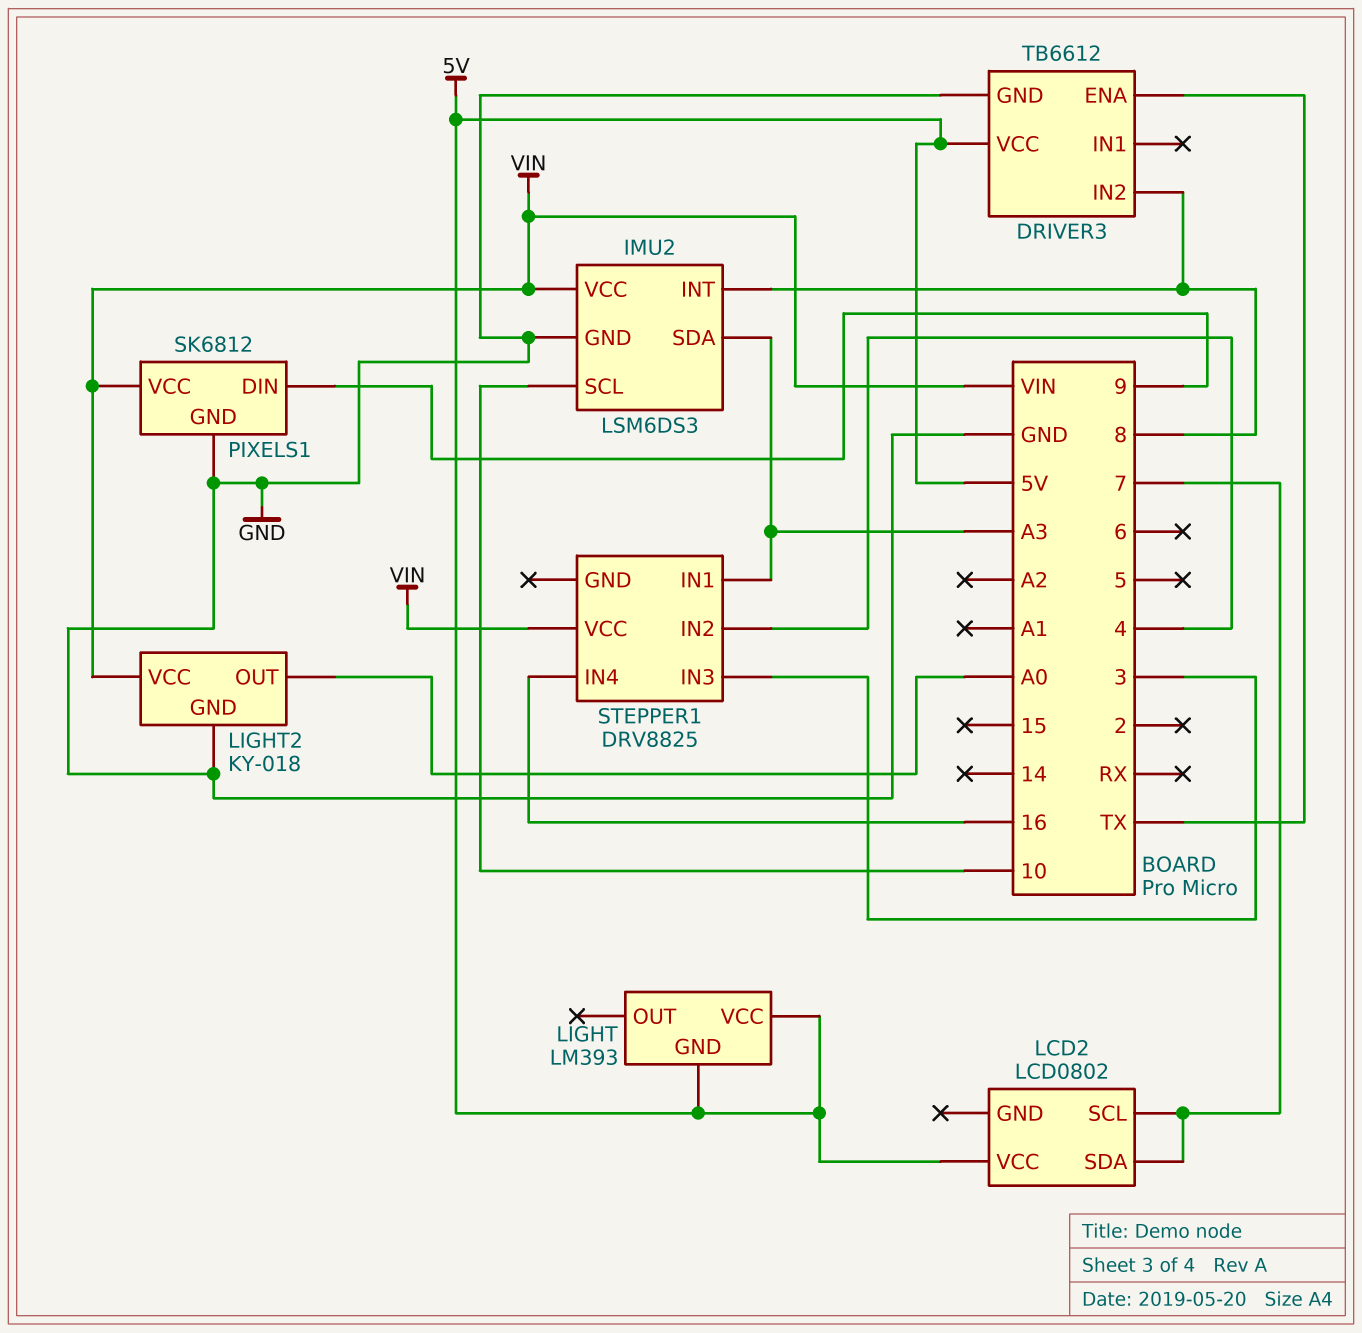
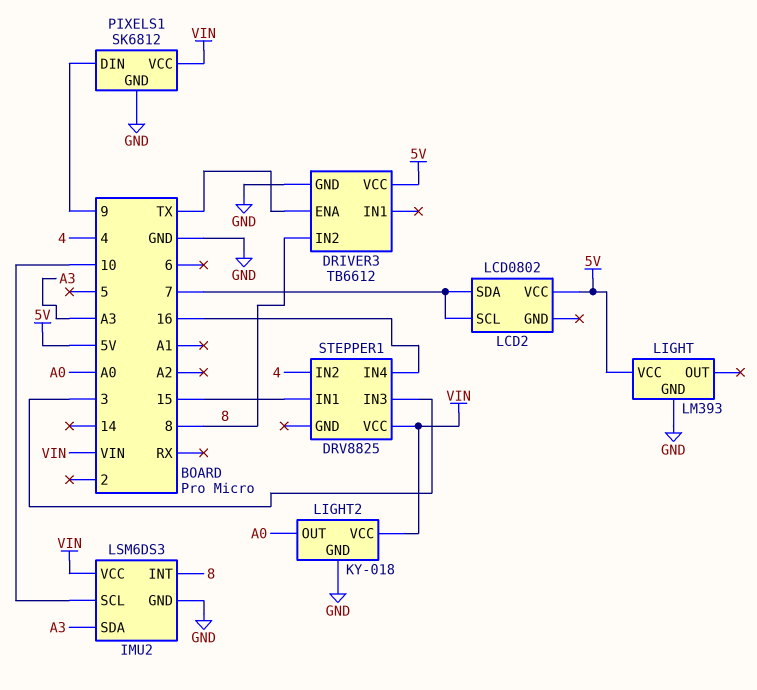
LIGHT pin GND: 5V -> GND
STEPPER1 pin IN1: A3 -> 15

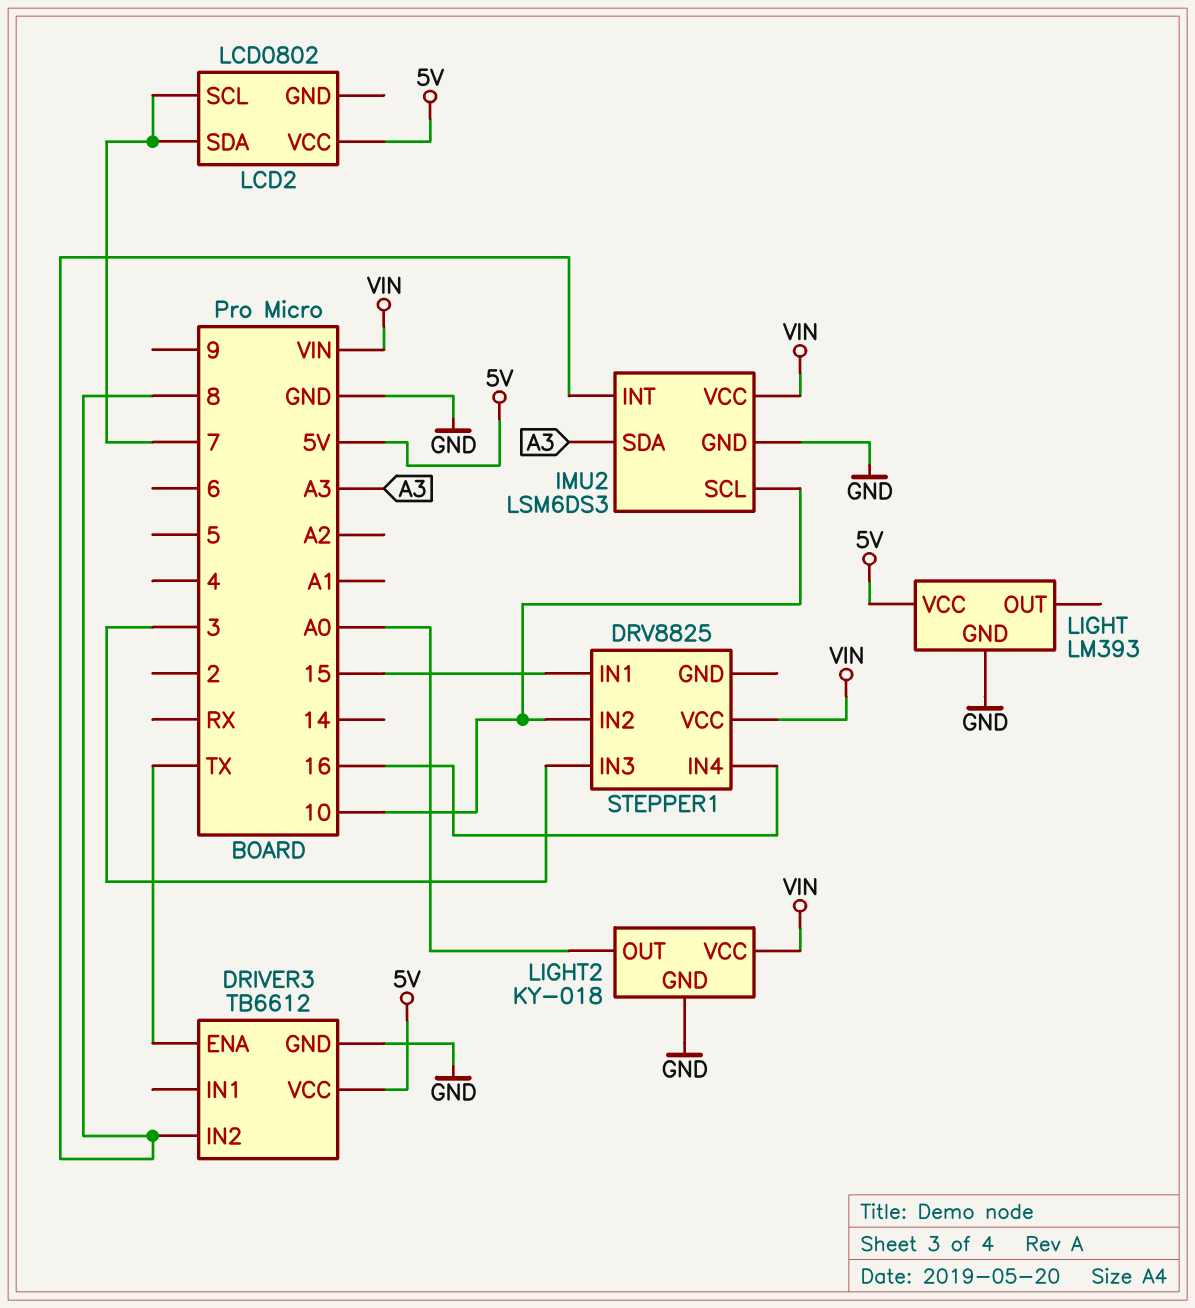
PIXELS1: SK6812 -> none
PIXELS1 pin DIN: 9 -> none
PIXELS1 pin GND: GND -> none
PIXELS1 pin VCC: VIN -> none
STEPPER1 pin IN2: 4 -> 10

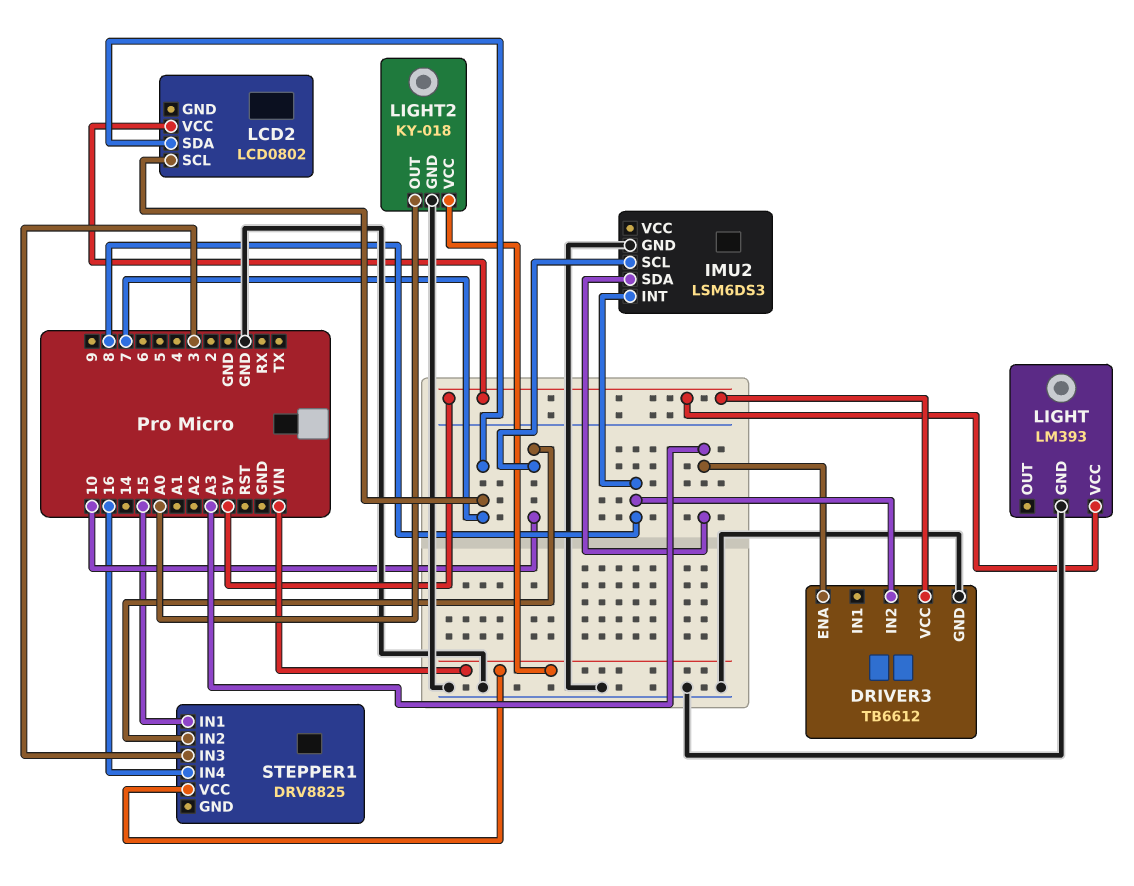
DRIVER3 pin ENA: TX -> A3
IMU2 pin VCC: VIN -> none

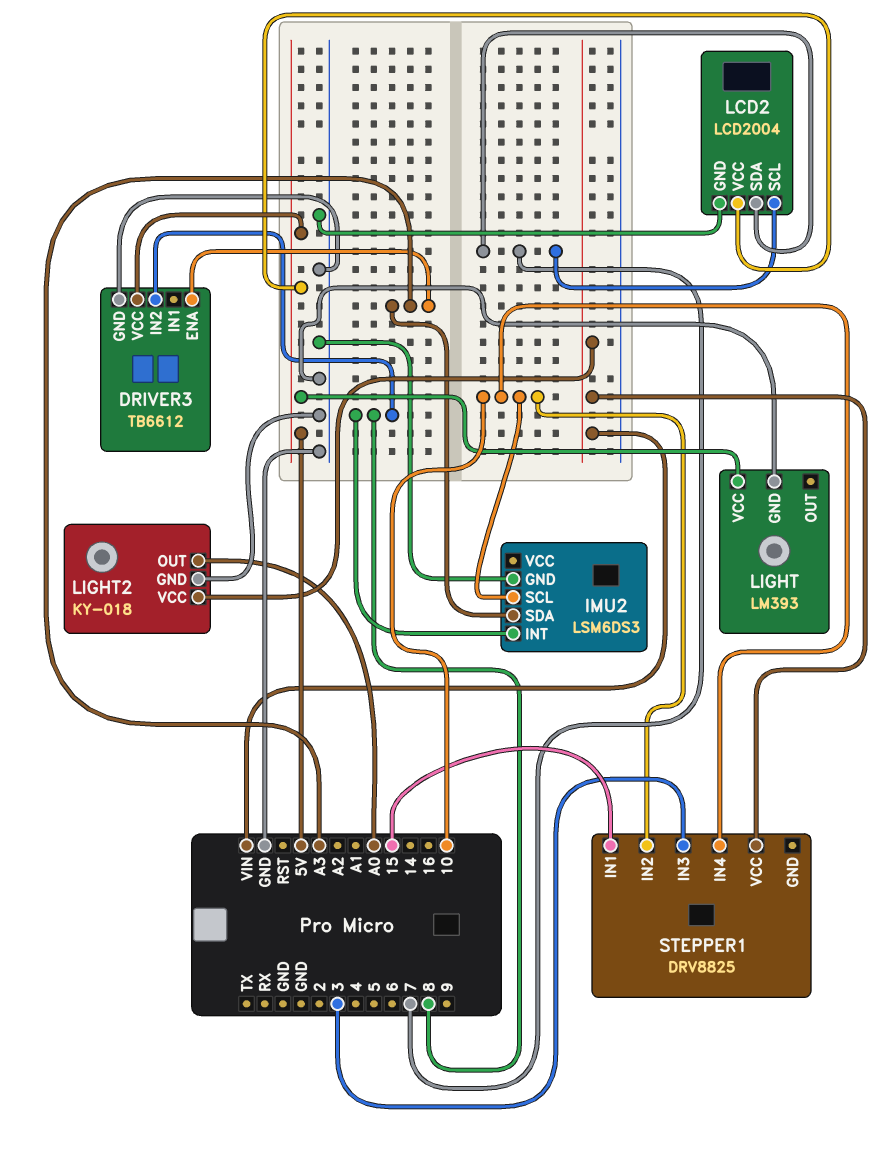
LCD2: LCD0802 -> LCD2004
LCD2 pin GND: none -> GND
STEPPER1 pin IN4: 16 -> 10

